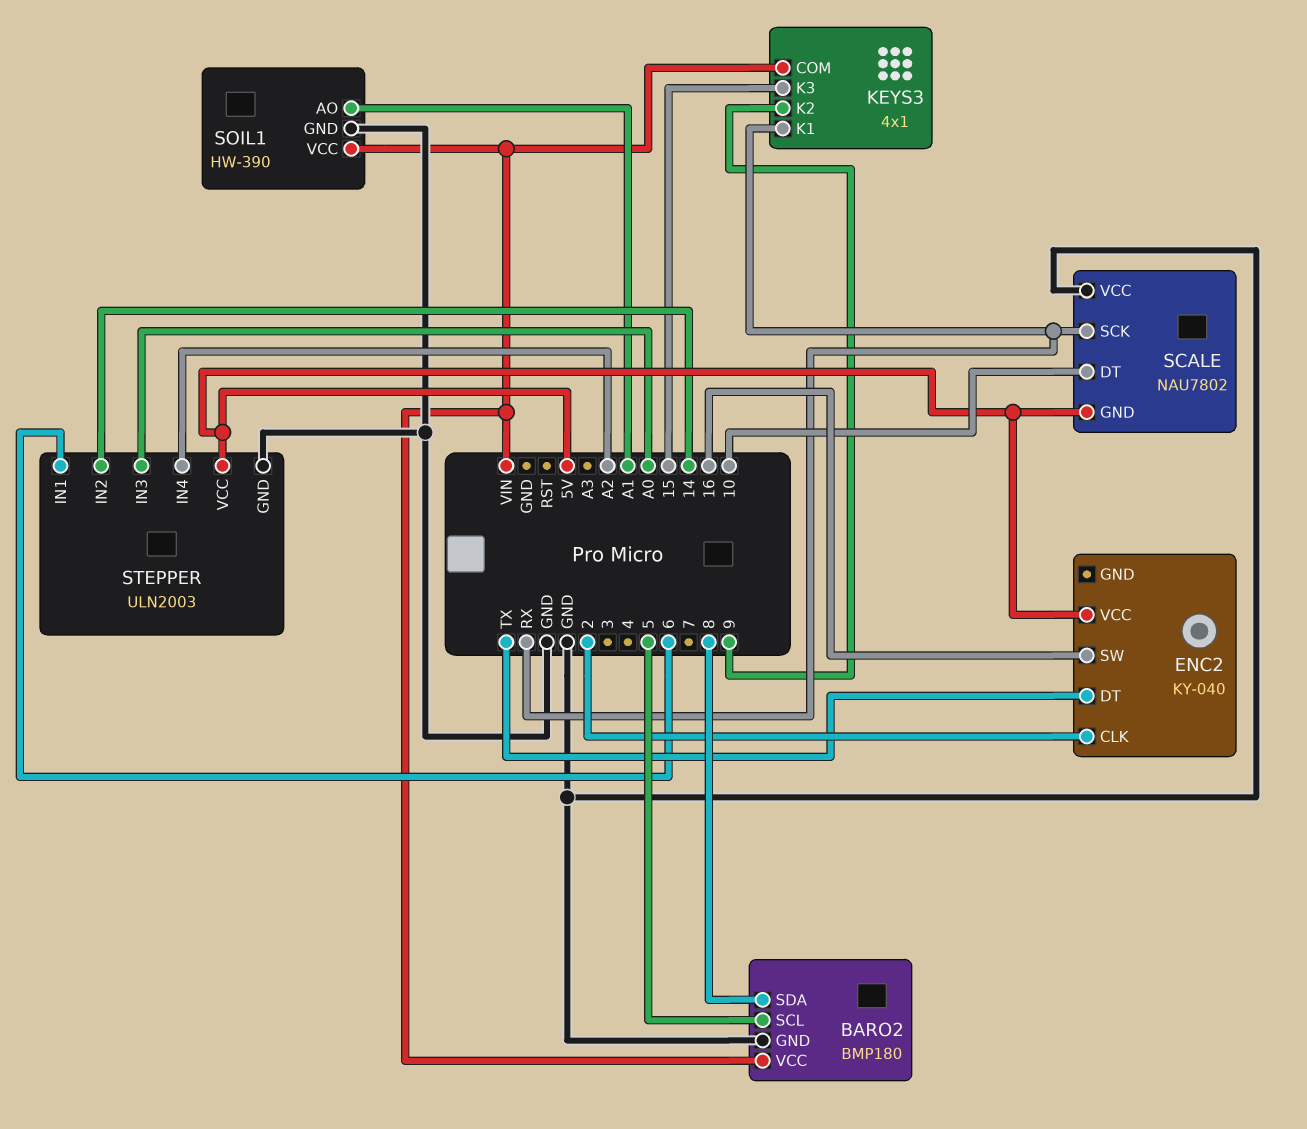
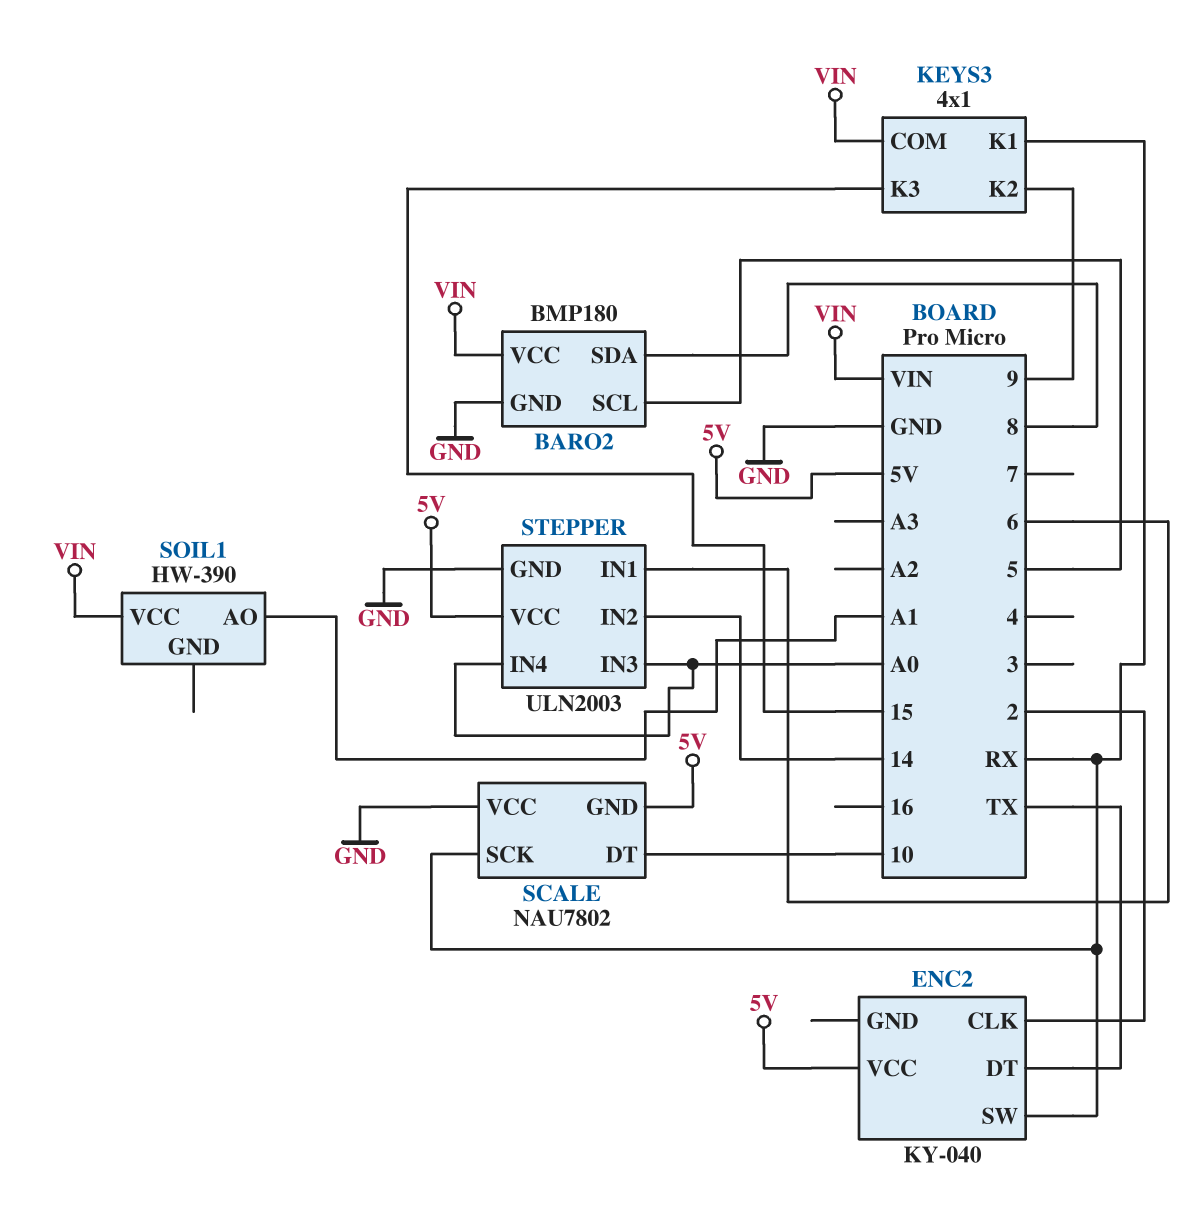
ENC2 pin SW: 16 -> RX
SOIL1 pin GND: GND -> none
STEPPER pin IN4: A2 -> A0

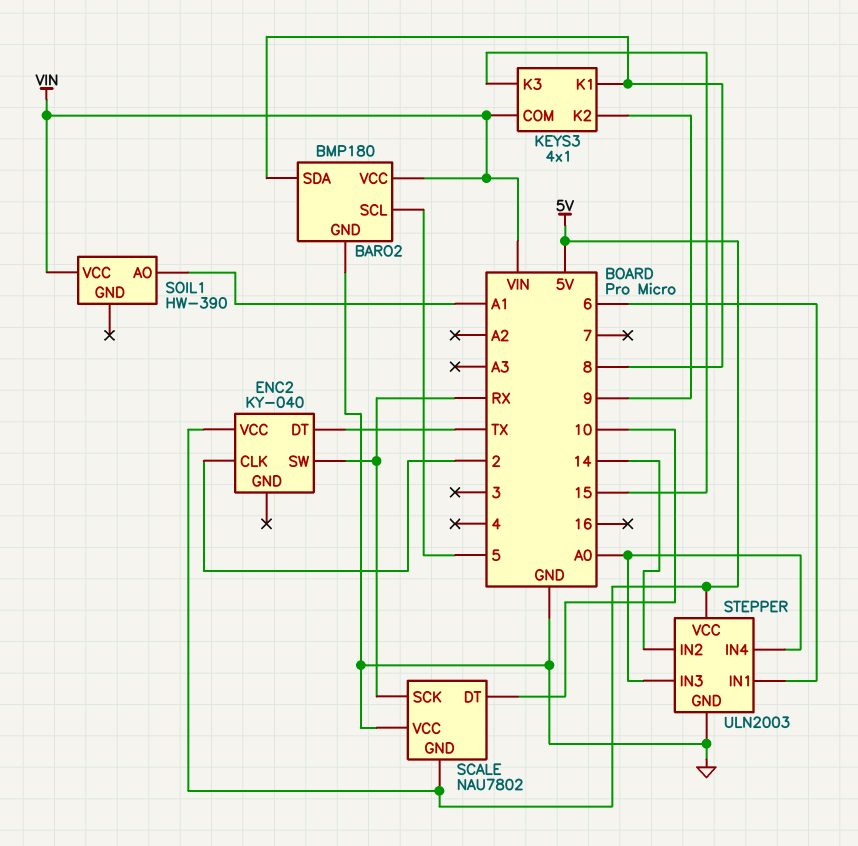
KEYS3 pin K1: RX -> 8

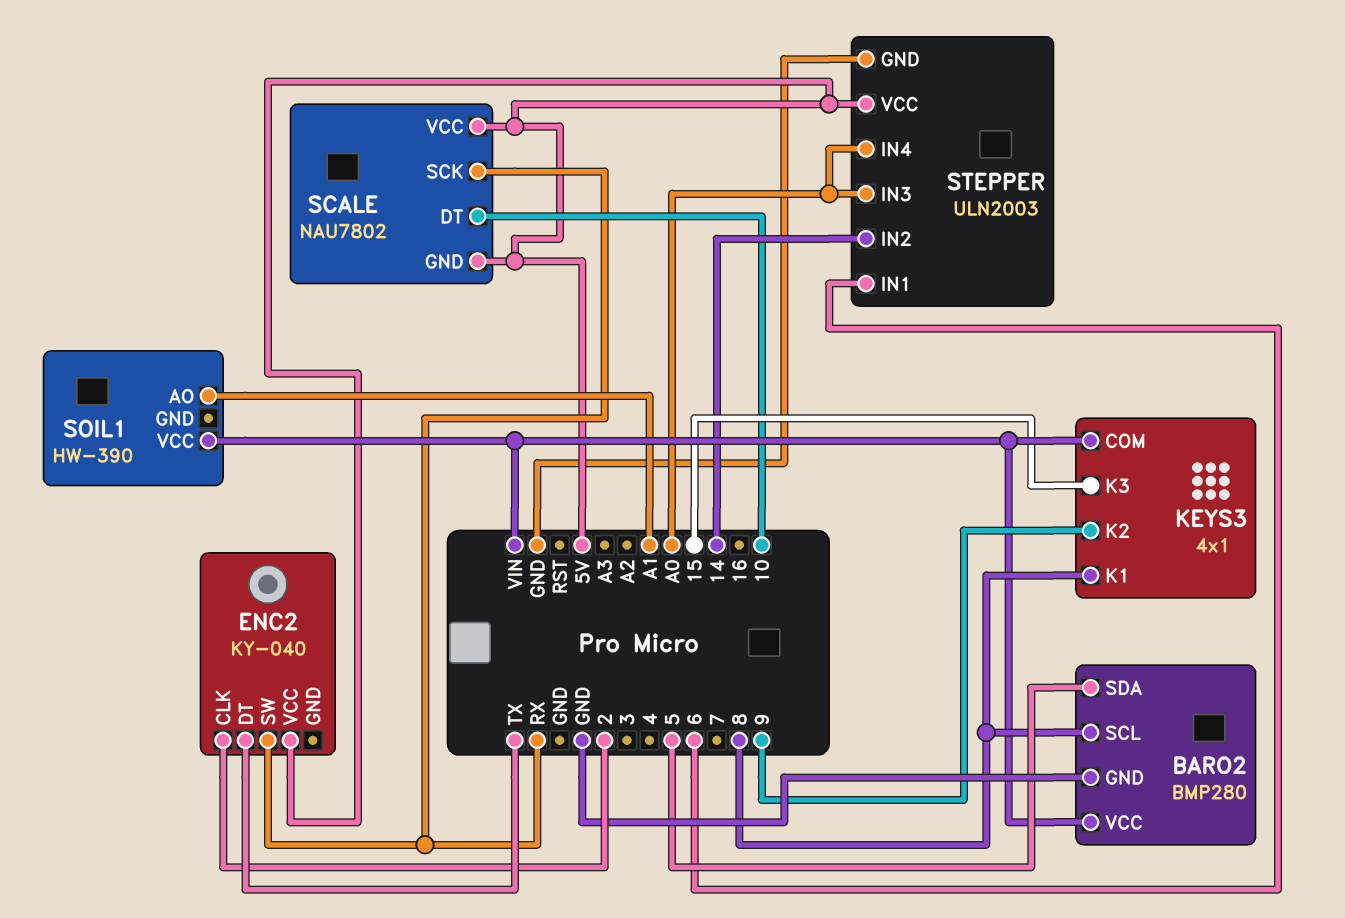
BARO2: BMP180 -> BMP280
BARO2 pin SCL: 5 -> 8
BARO2 pin SDA: 8 -> 5
SCALE pin VCC: GND -> 5V

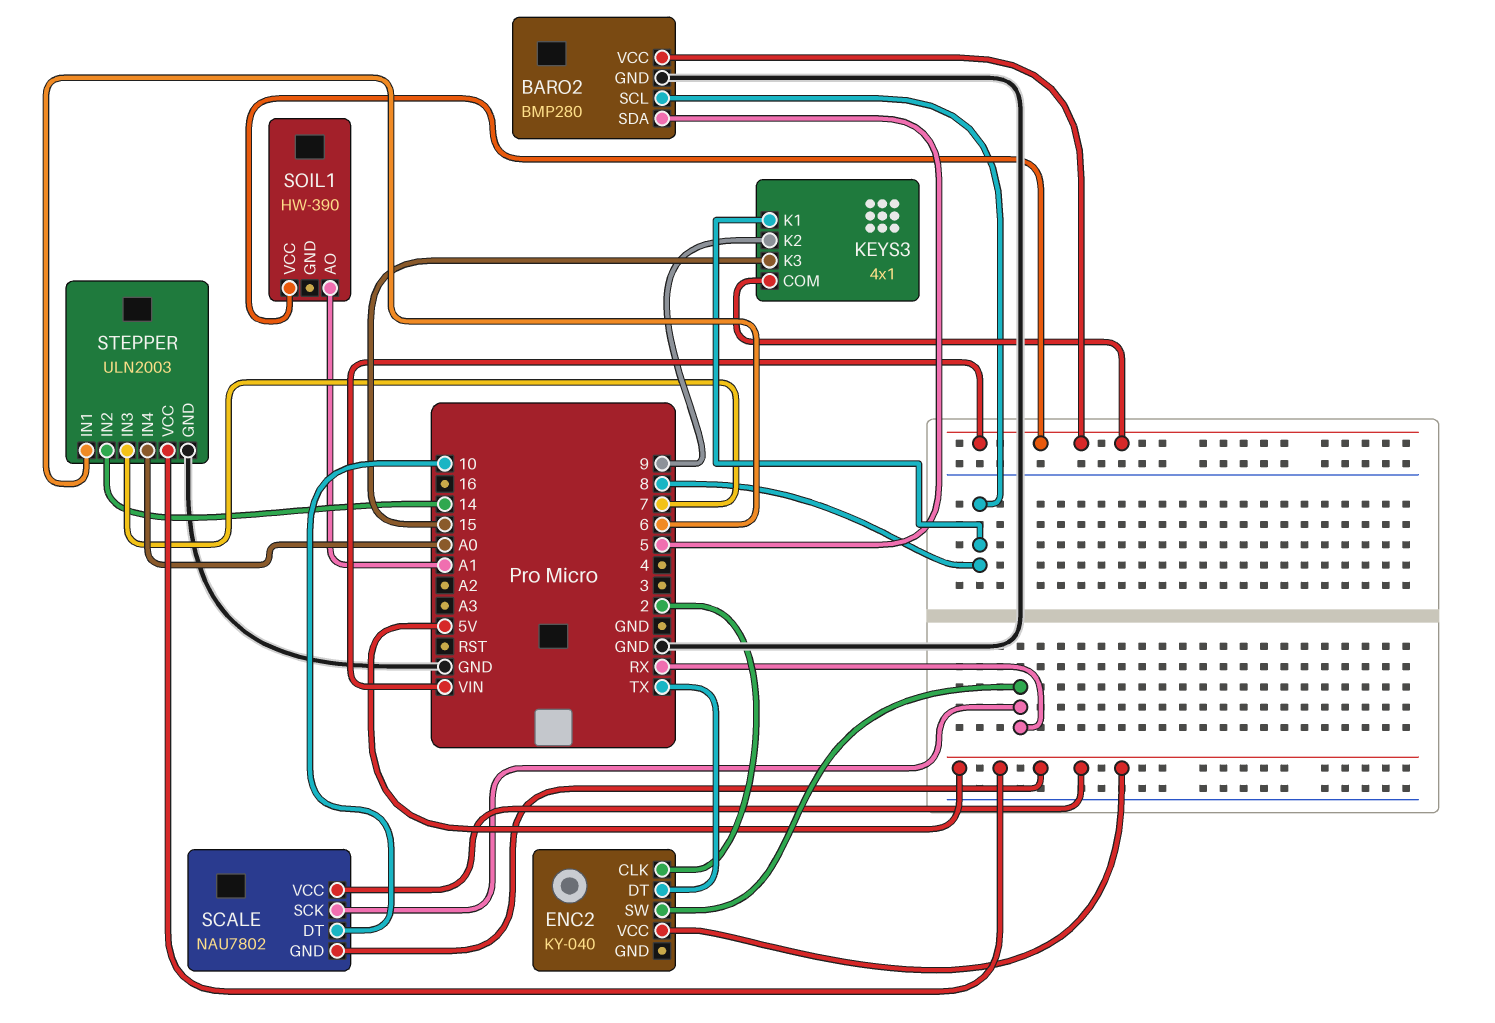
STEPPER pin IN3: A0 -> 7

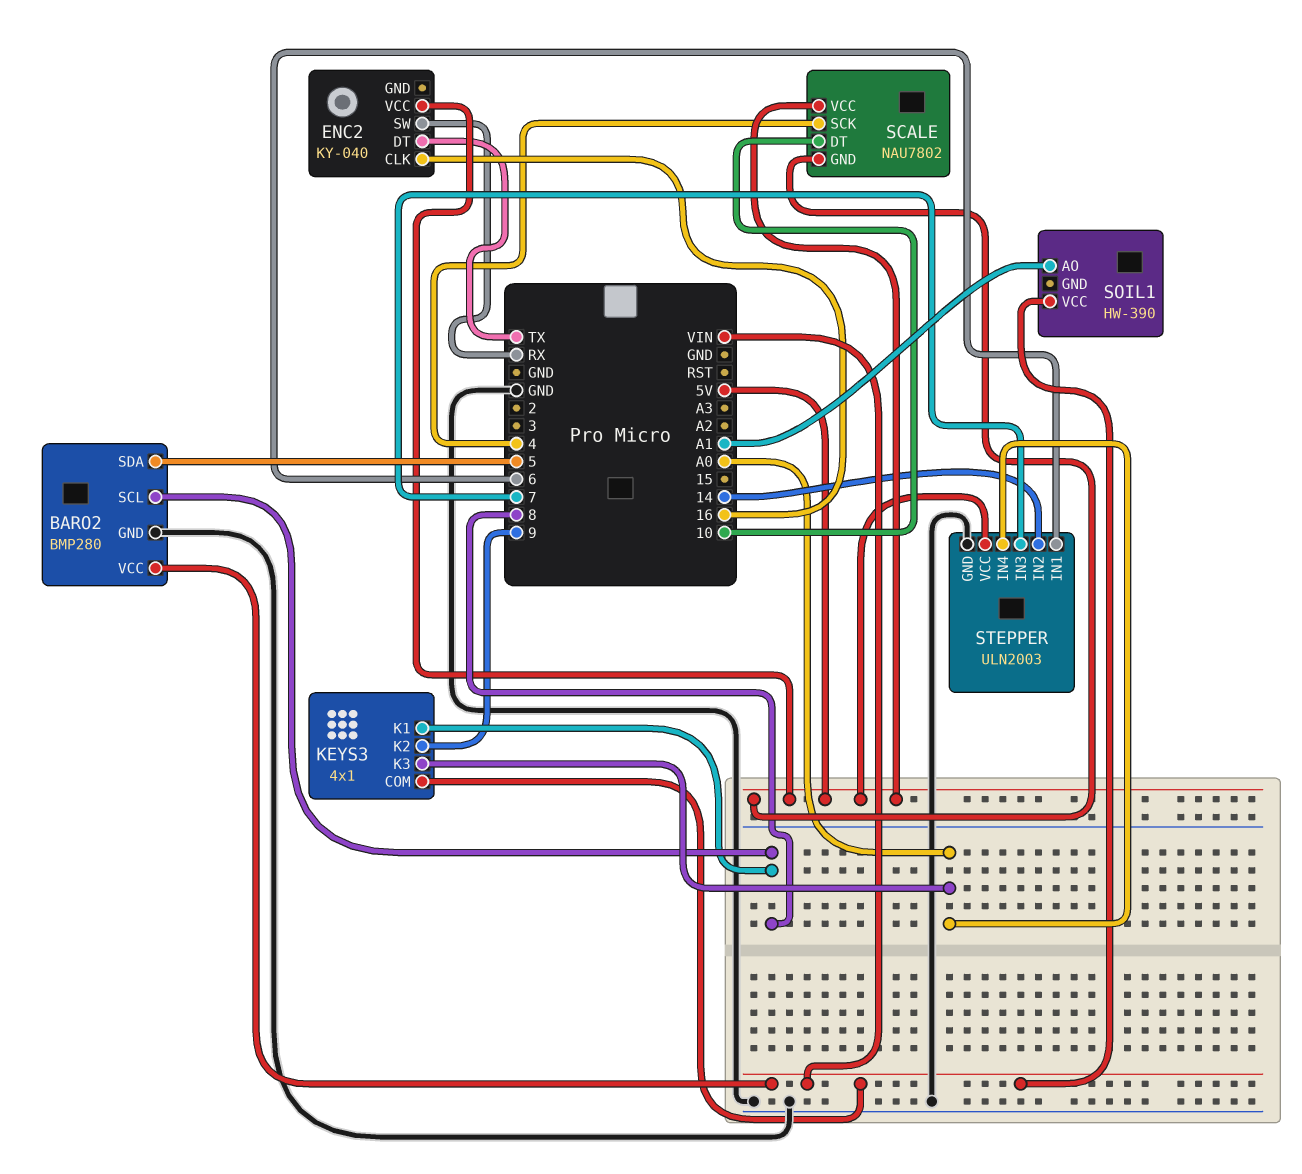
ENC2 pin CLK: 2 -> 16
KEYS3 pin K3: 15 -> A0
SCALE pin SCK: RX -> 4

